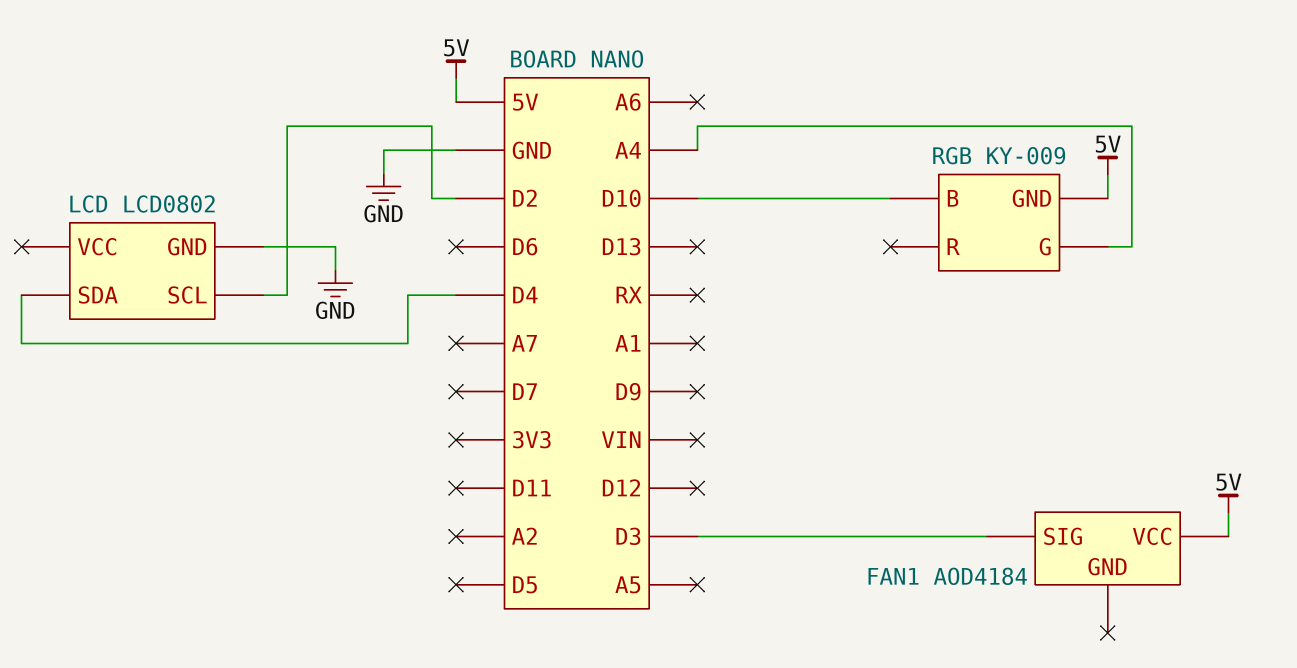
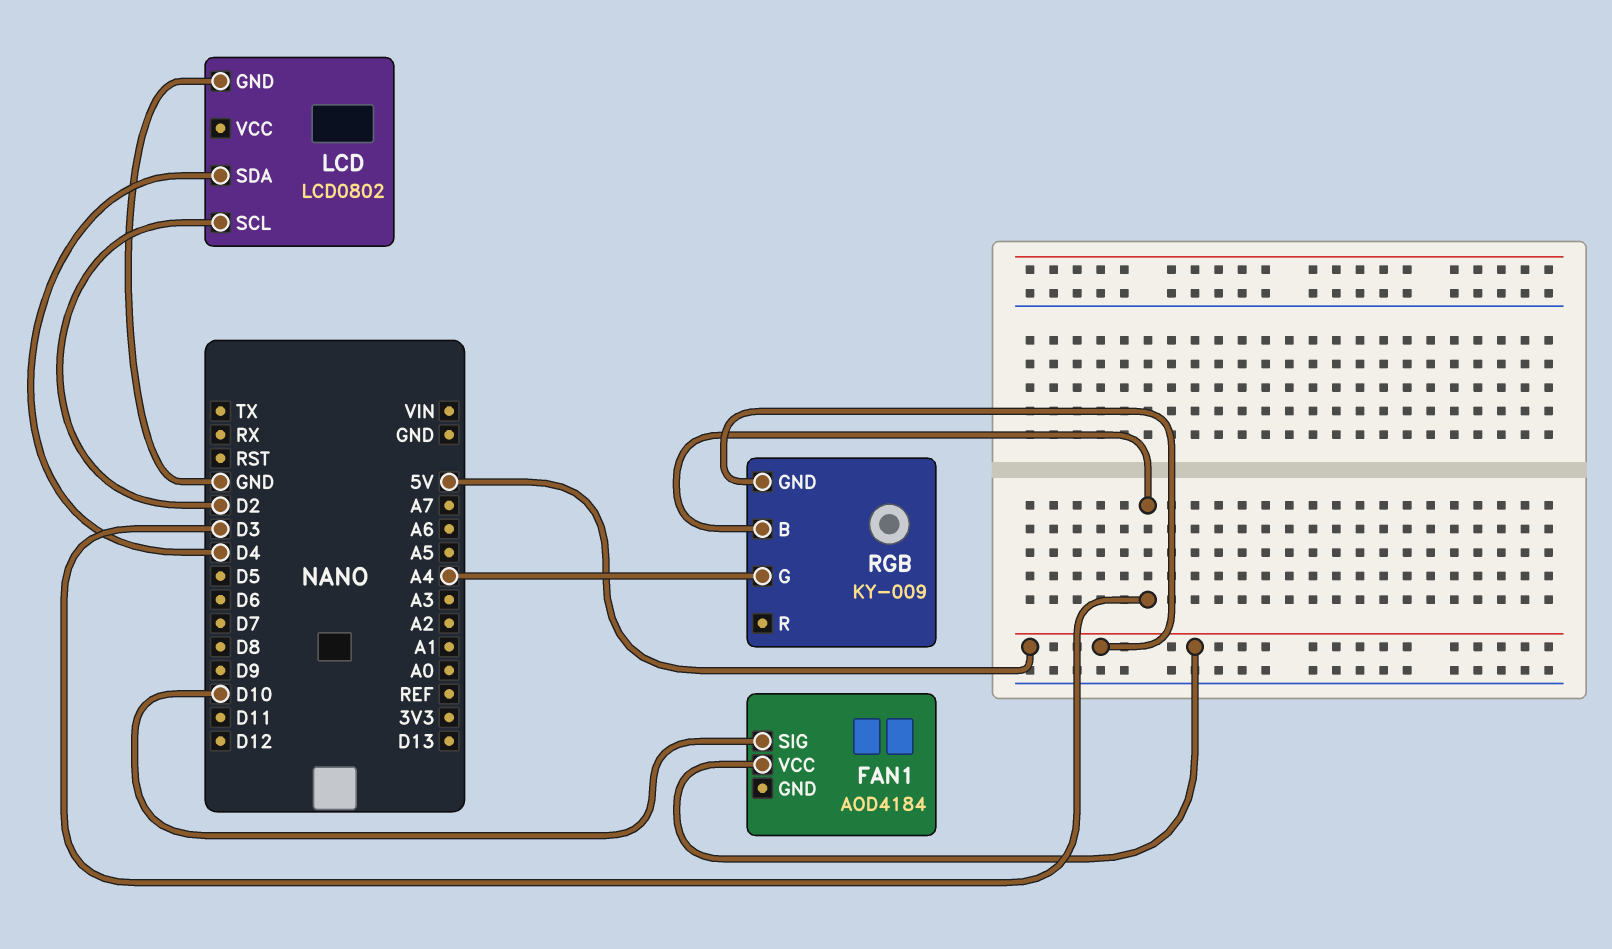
FAN1 pin SIG: D3 -> D10
RGB pin B: D10 -> D3

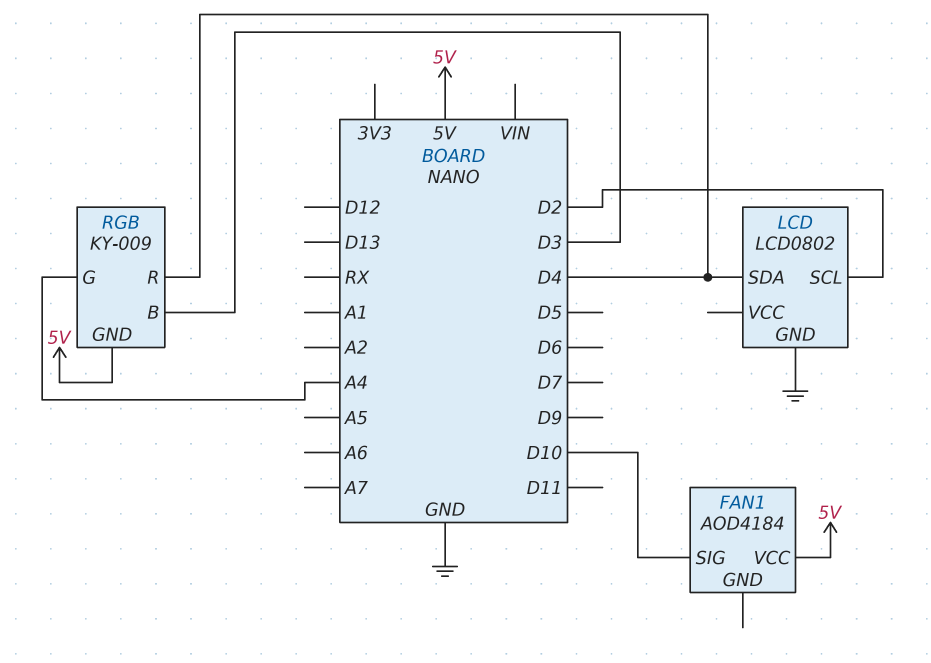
RGB pin R: none -> D4

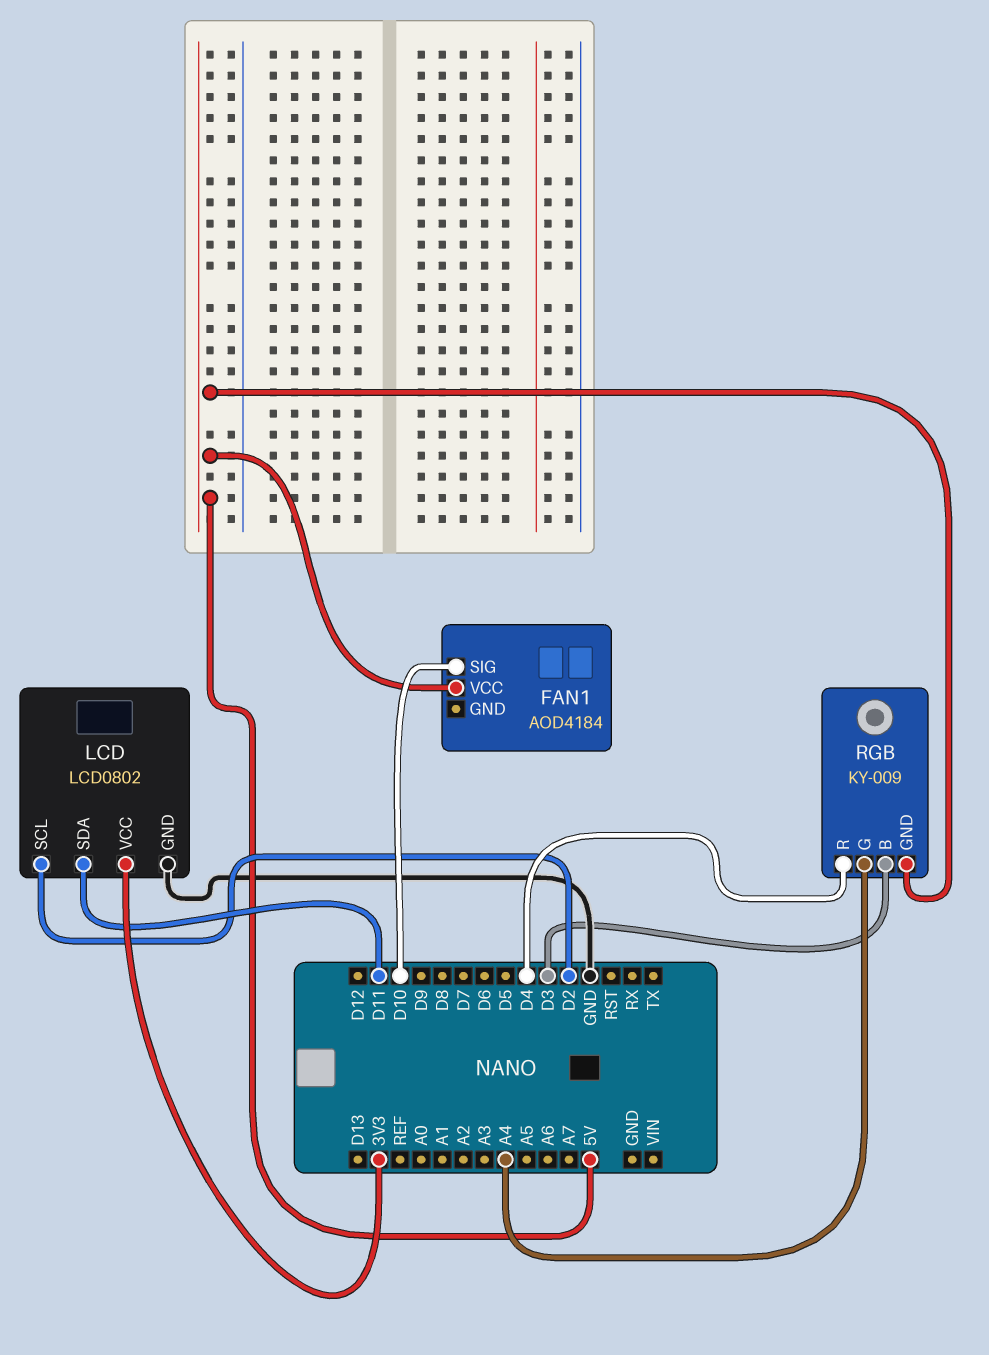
LCD pin SDA: D4 -> D11
LCD pin VCC: none -> 3V3

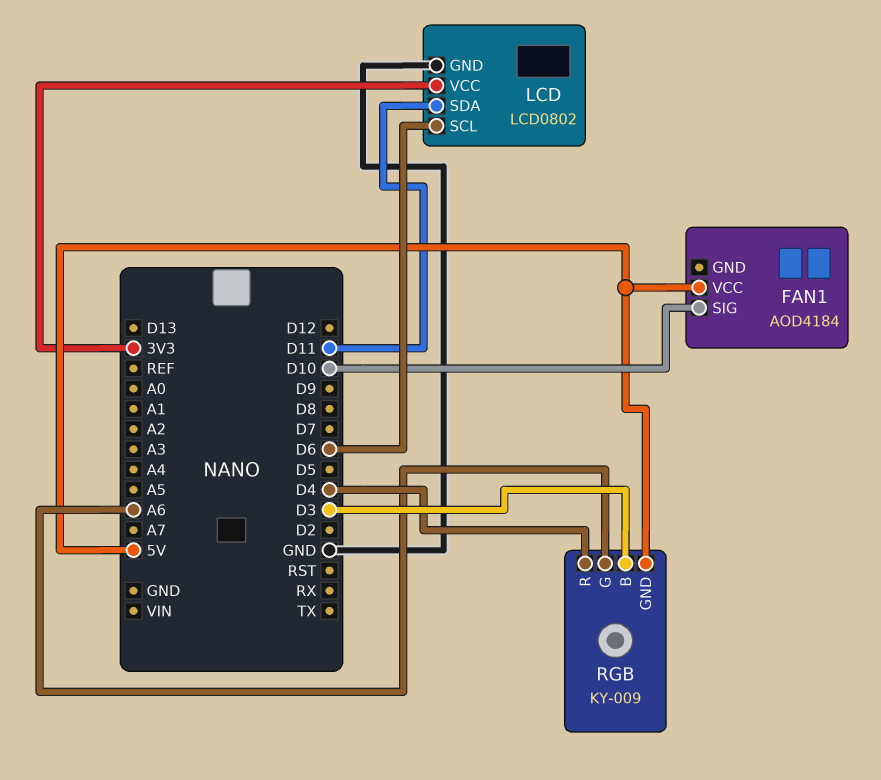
LCD pin SCL: D2 -> D6
RGB pin G: A4 -> A6

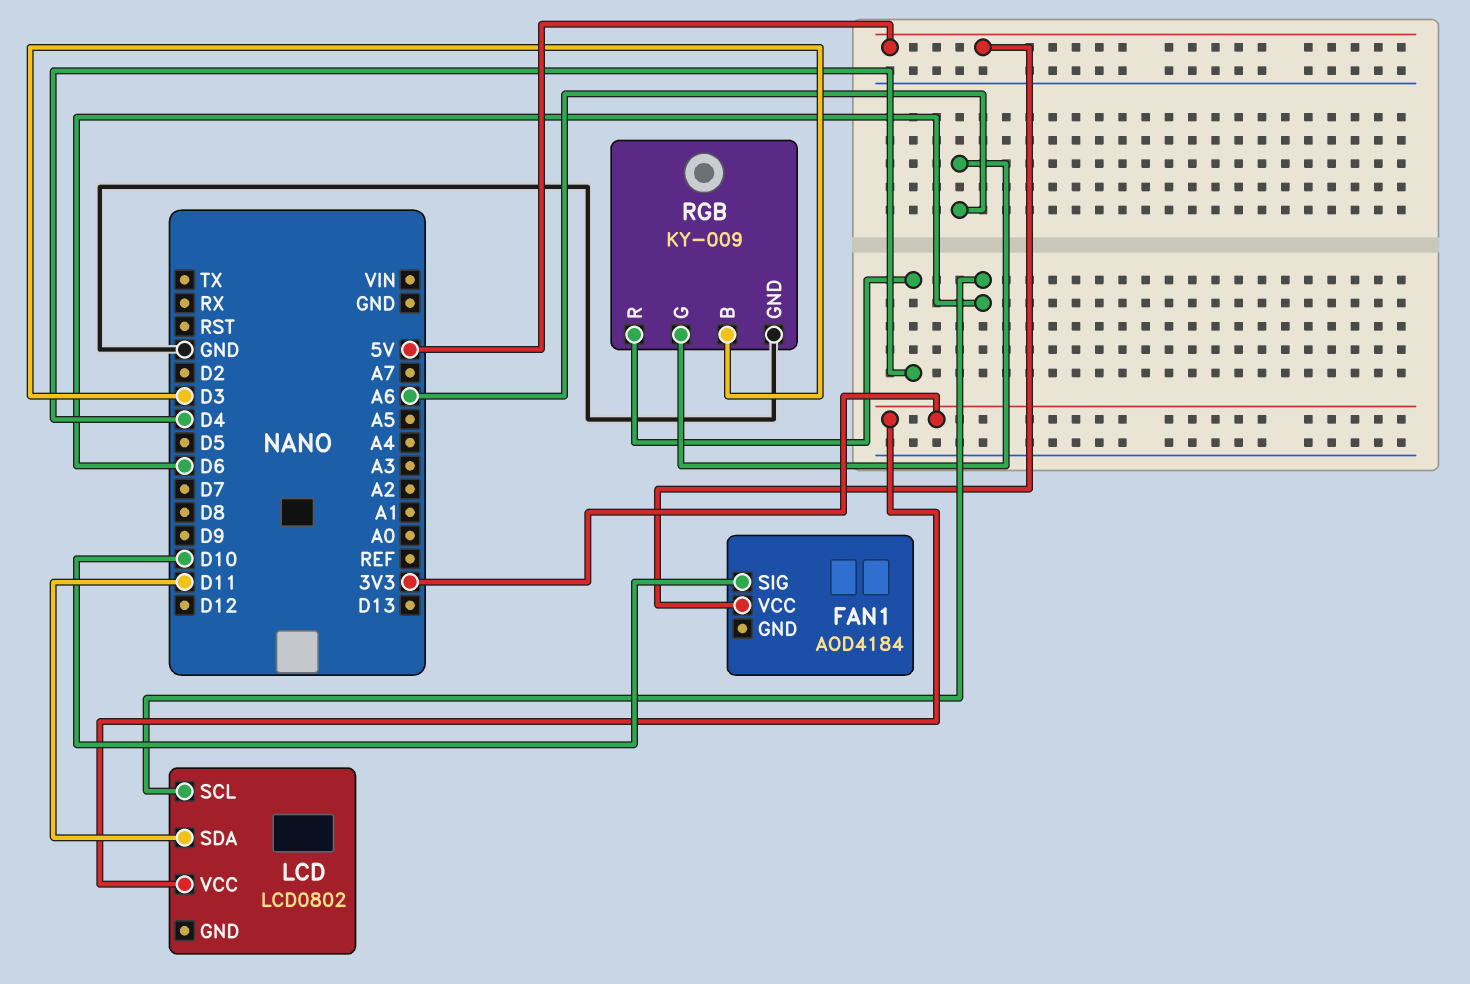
LCD pin GND: GND -> none
RGB pin GND: 5V -> GND

